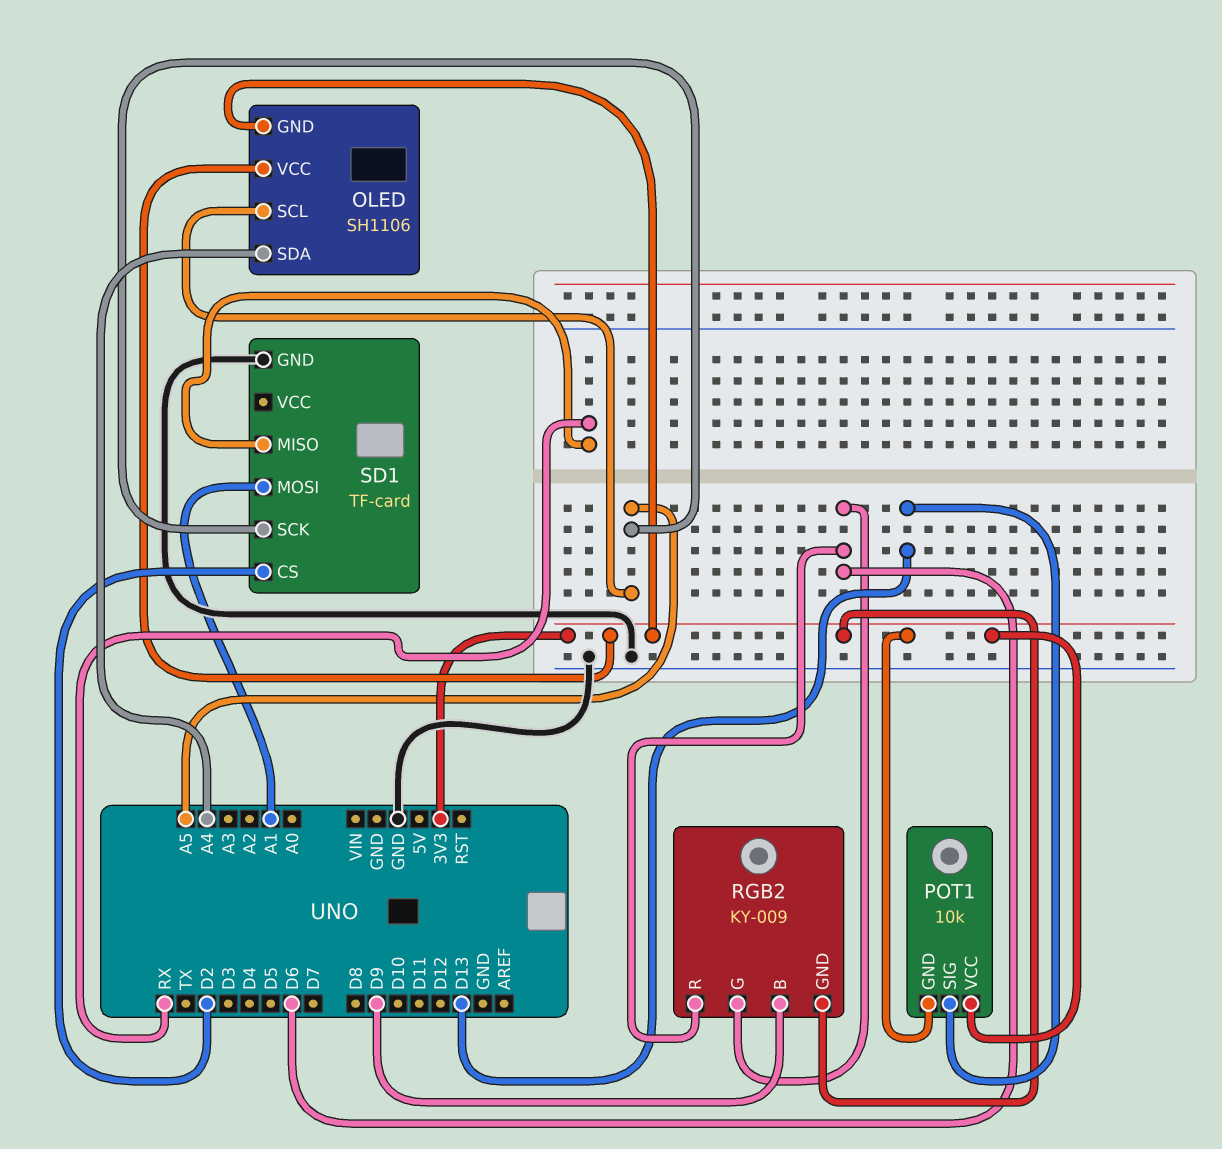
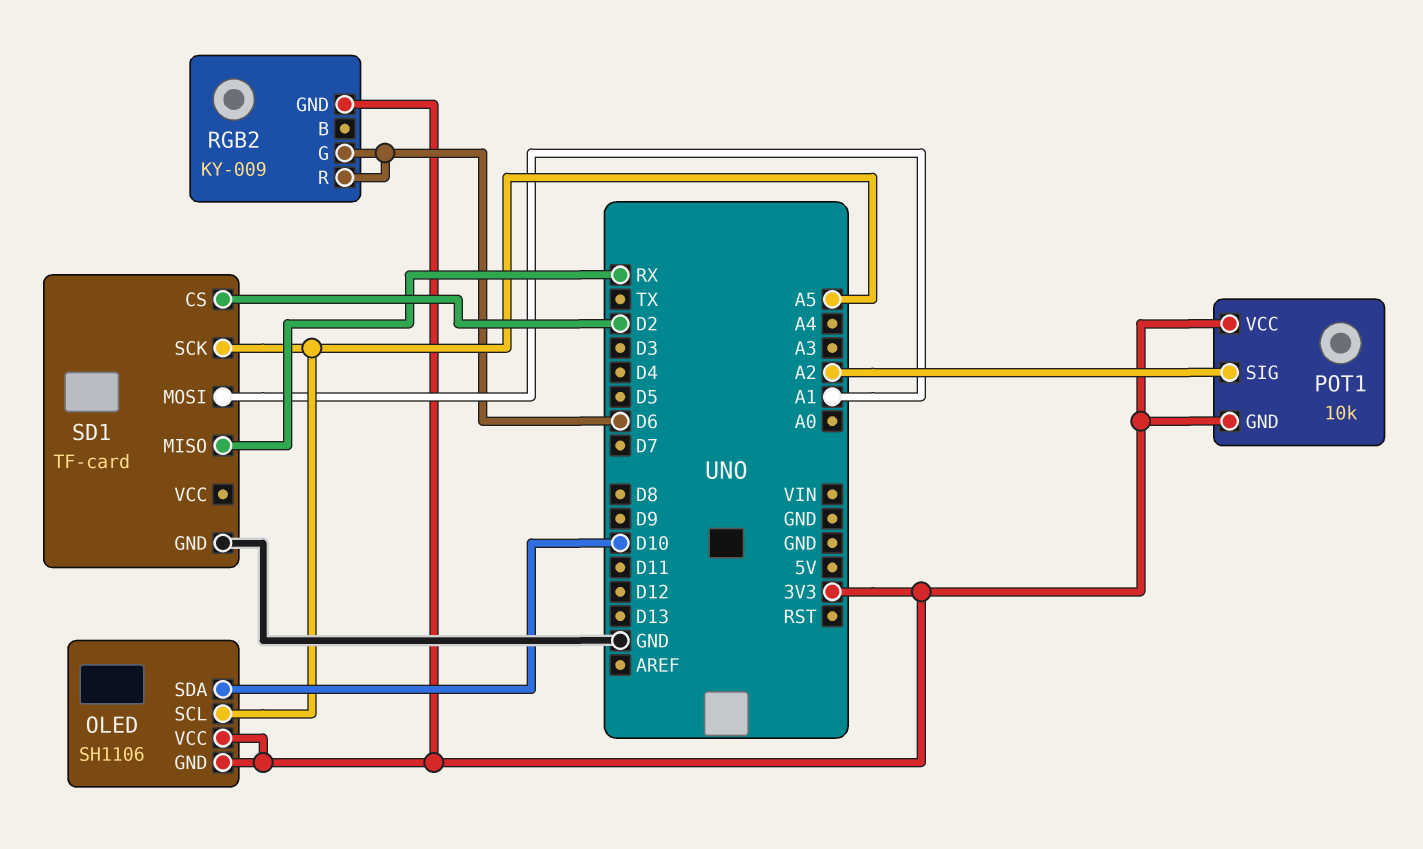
OLED pin SDA: A4 -> D10
POT1 pin SIG: D13 -> A2
RGB2 pin B: D9 -> none

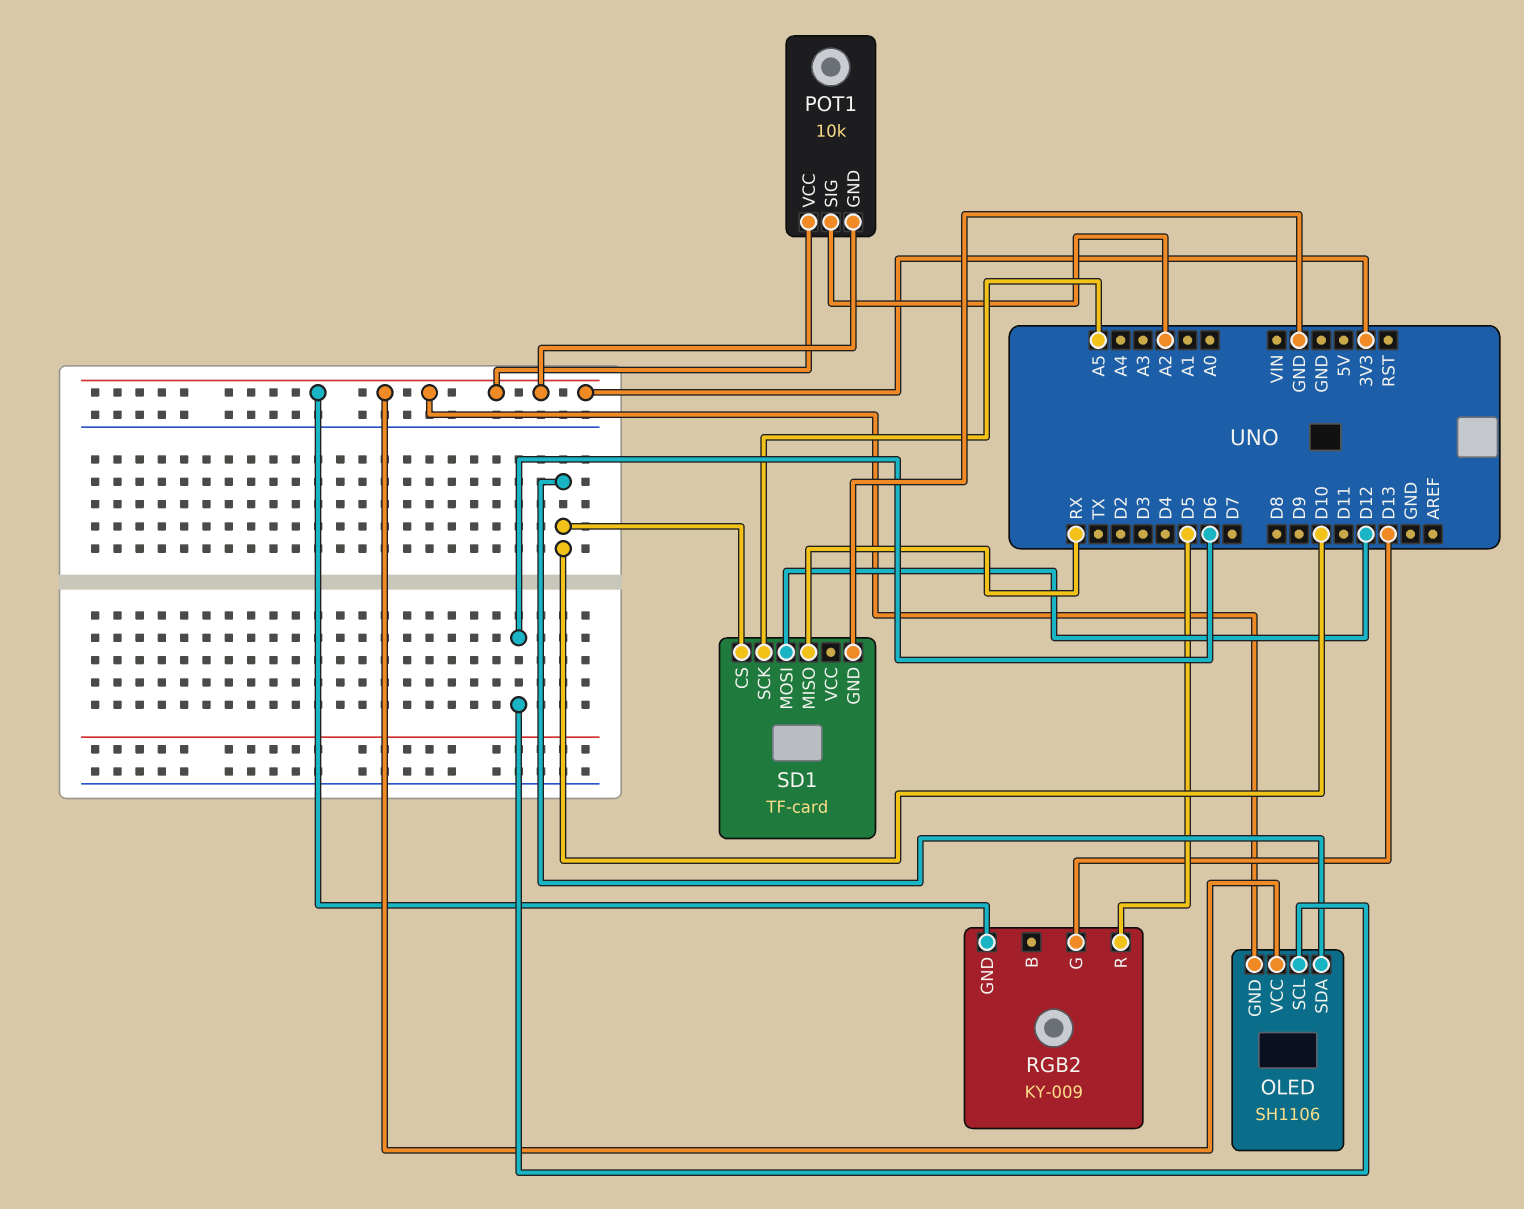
OLED pin SCL: A5 -> D6
RGB2 pin G: D6 -> D13
RGB2 pin R: D6 -> D5
SD1 pin CS: D2 -> D10
SD1 pin MOSI: A1 -> D12

